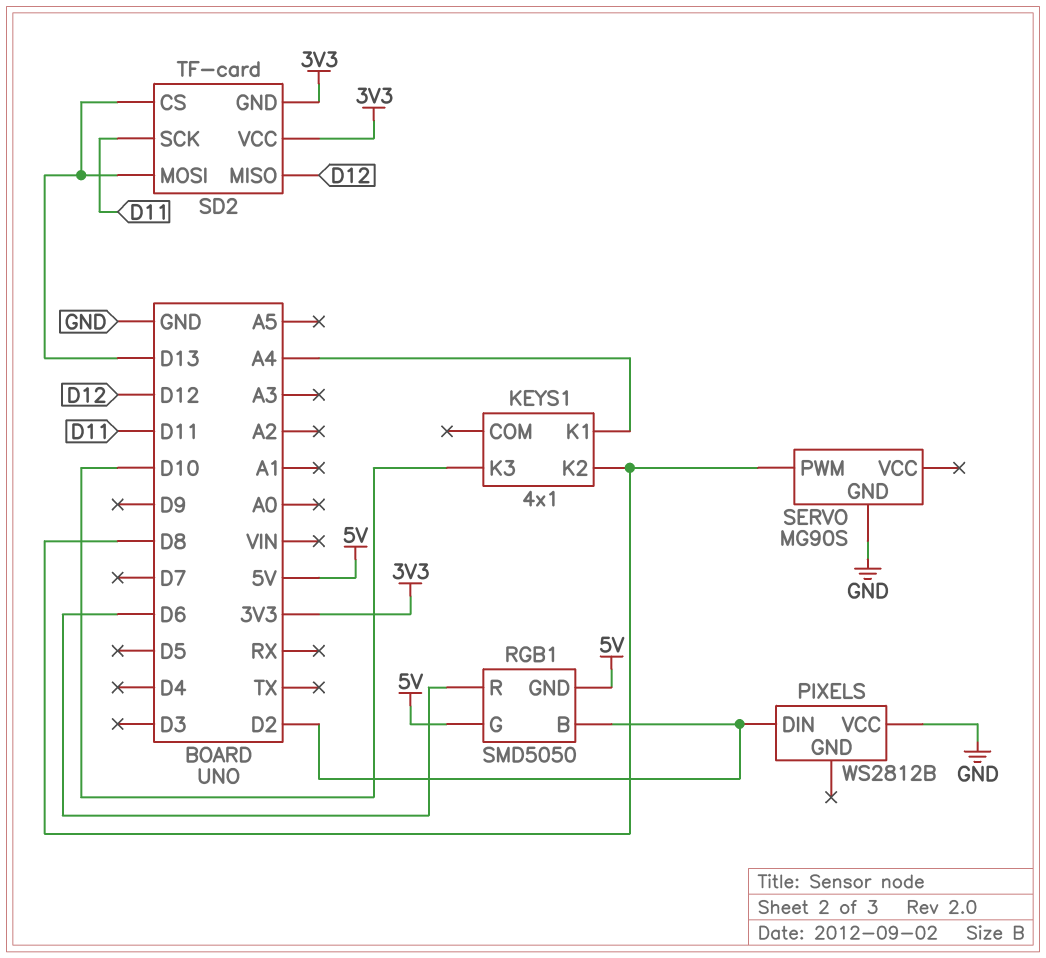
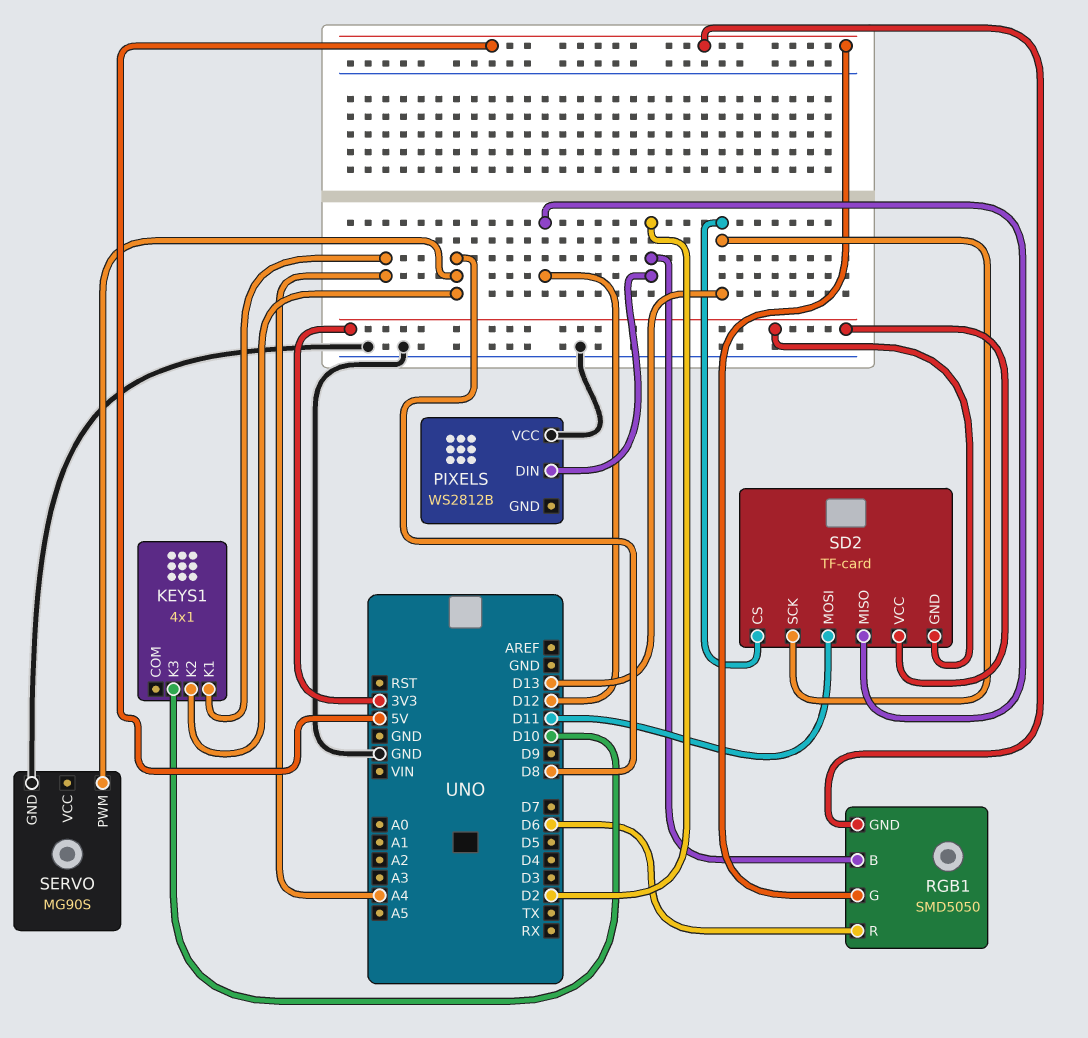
SD2 pin MOSI: D13 -> D11
SD2 pin SCK: D11 -> D13

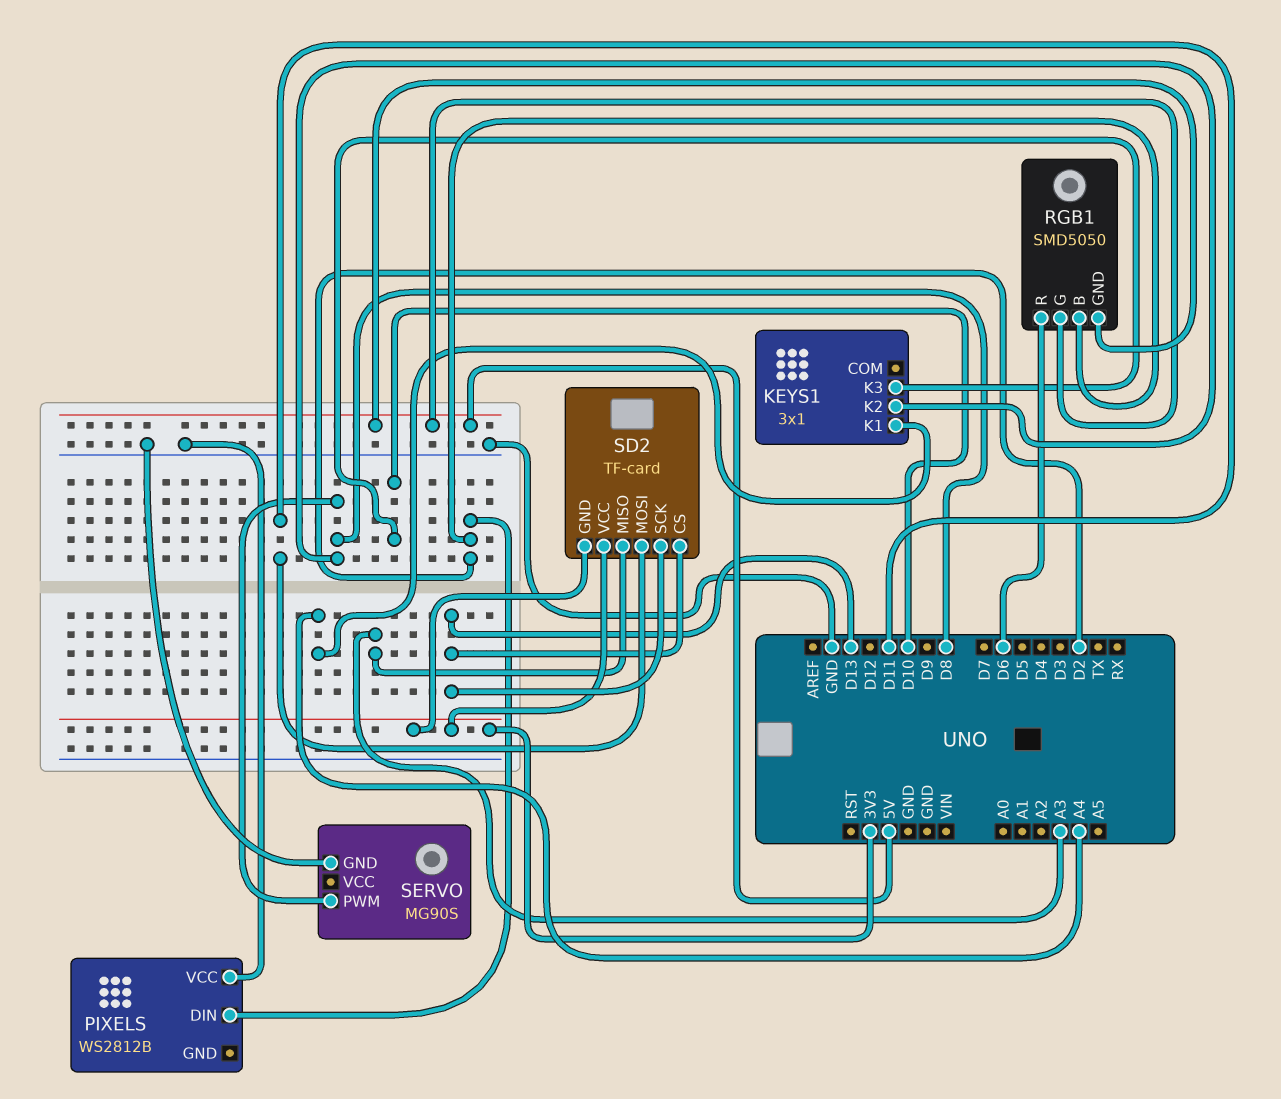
KEYS1: 4x1 -> 3x1
SD2 pin MISO: D12 -> A3

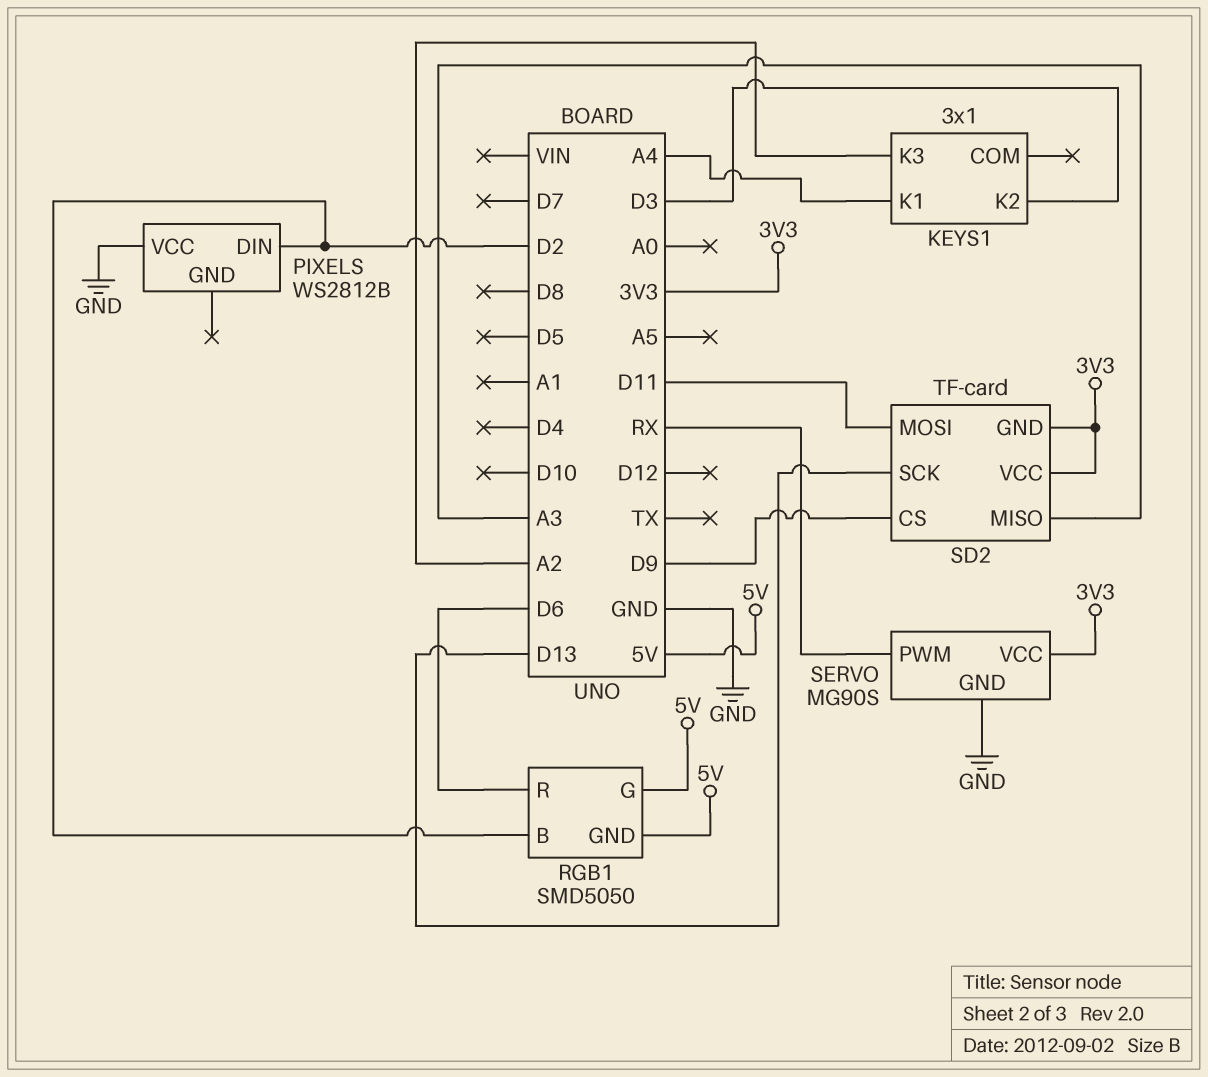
KEYS1 pin K2: D8 -> D3
KEYS1 pin K3: D10 -> A2
SD2 pin CS: D13 -> D9
SERVO pin PWM: D8 -> RX
SERVO pin VCC: none -> 3V3

